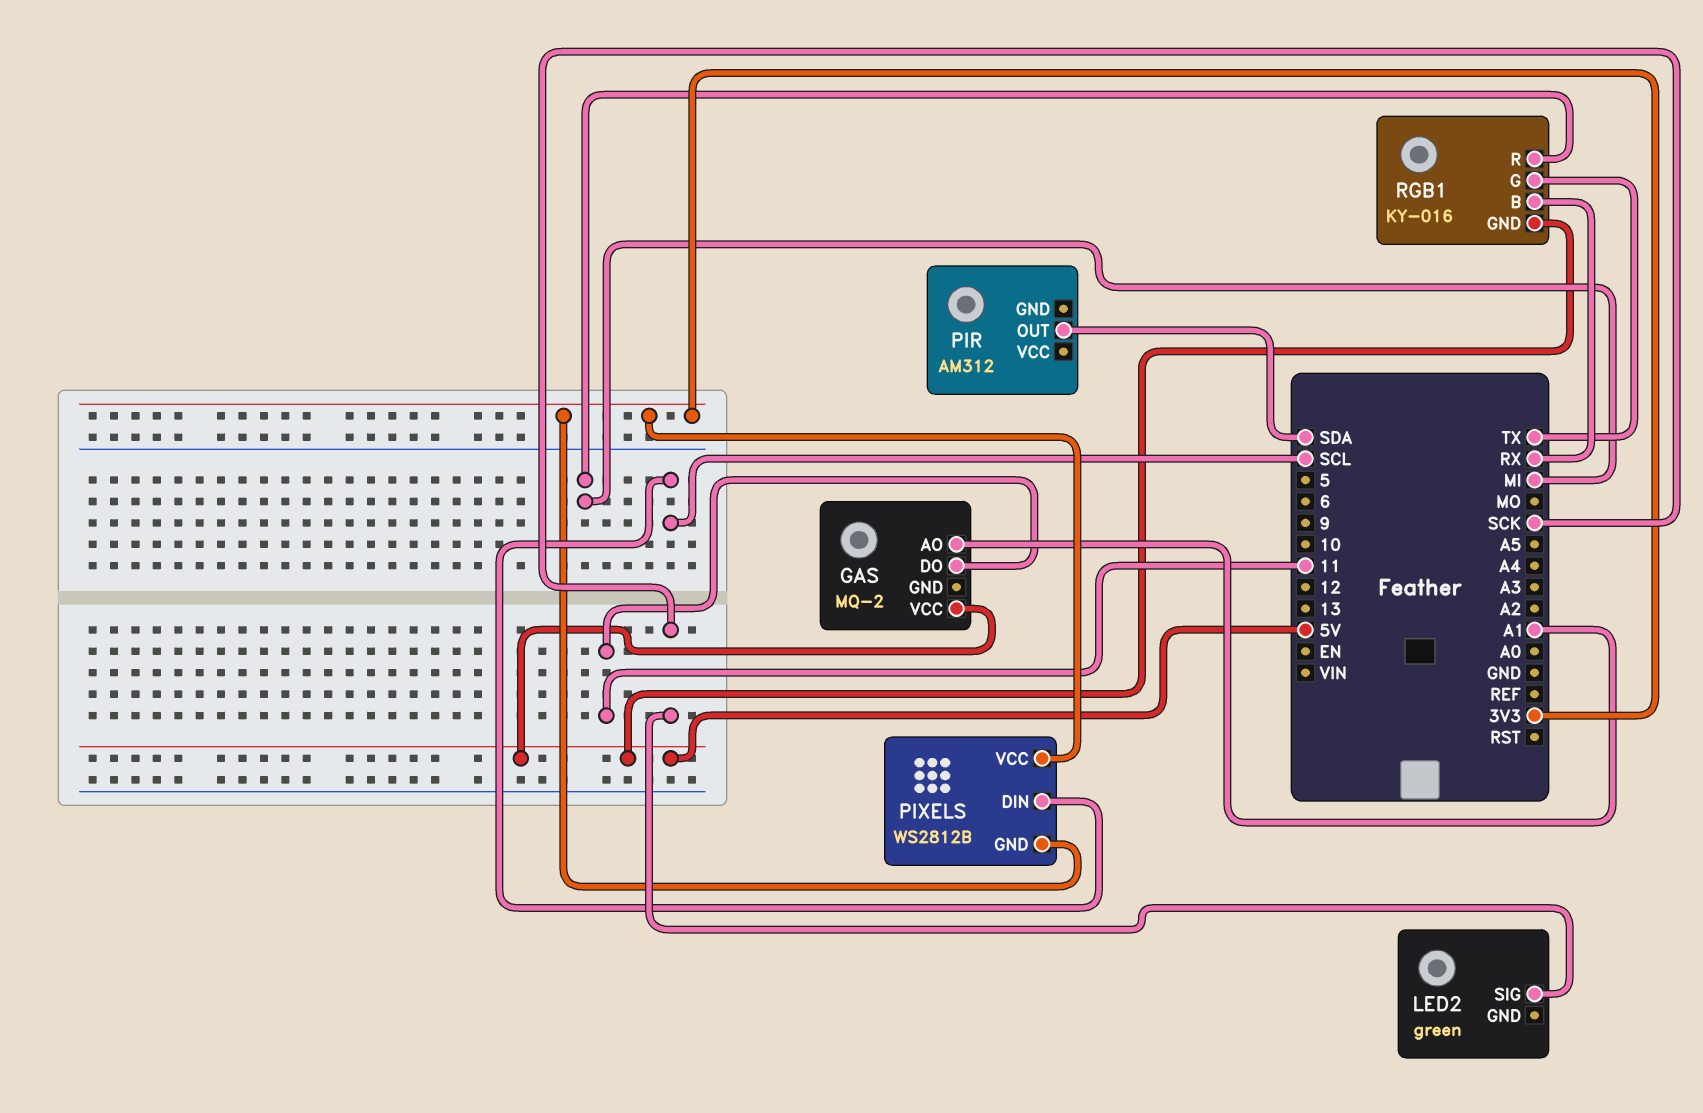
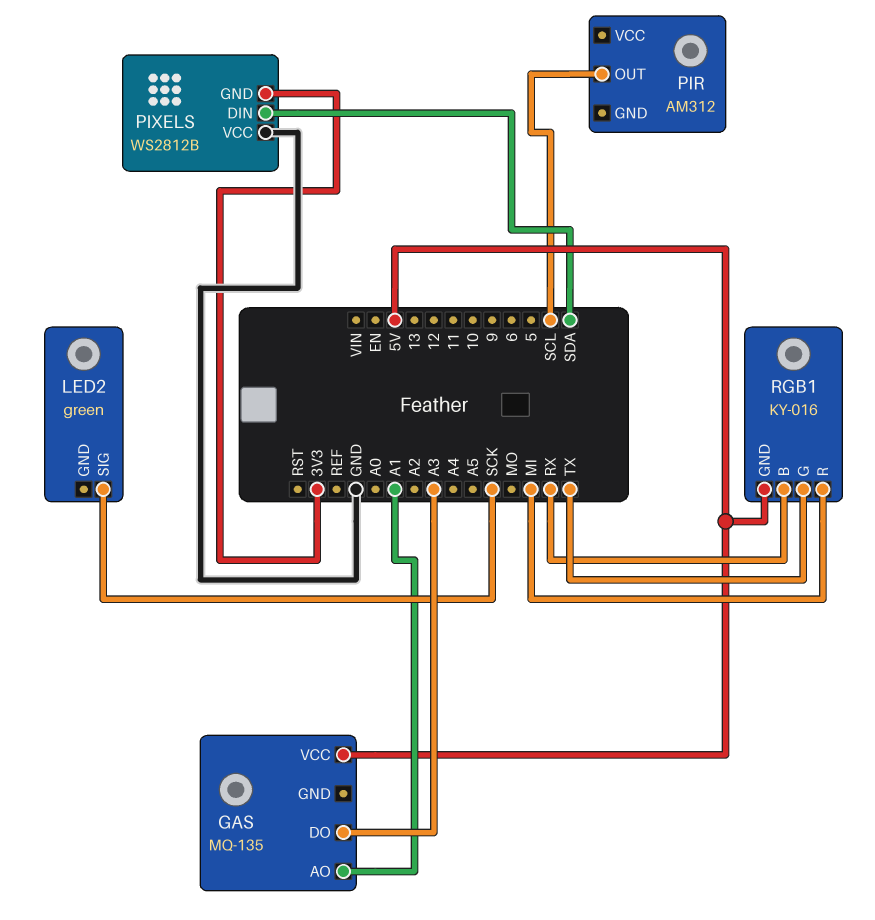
GAS: MQ-2 -> MQ-135
GAS pin DO: 11 -> A3
PIR pin OUT: SDA -> SCL
PIXELS pin DIN: SCL -> SDA
PIXELS pin VCC: 3V3 -> GND

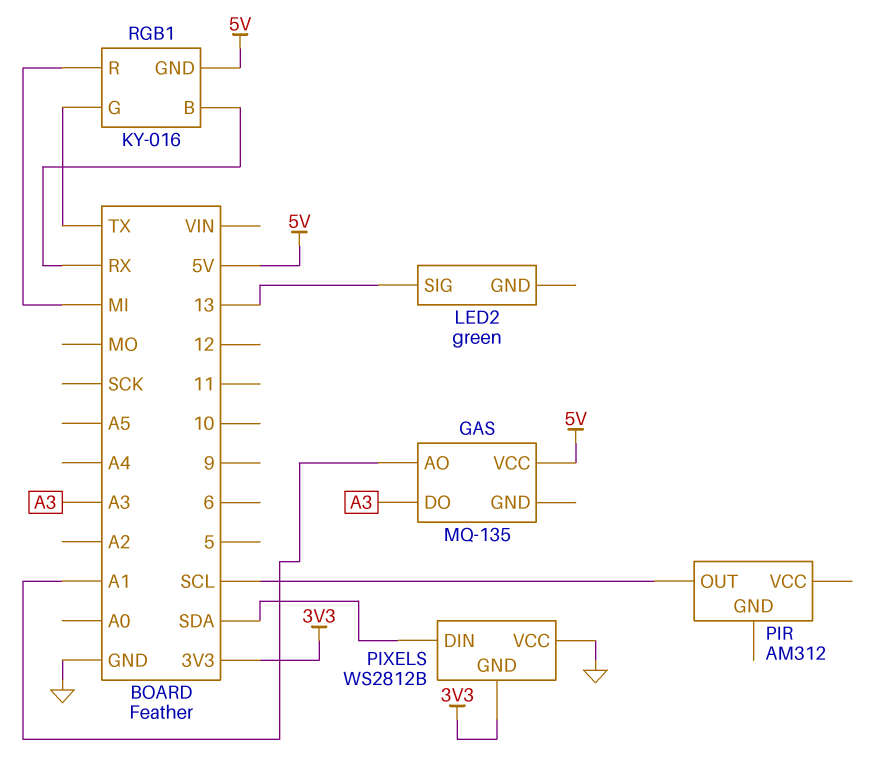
LED2 pin SIG: SCK -> 13

